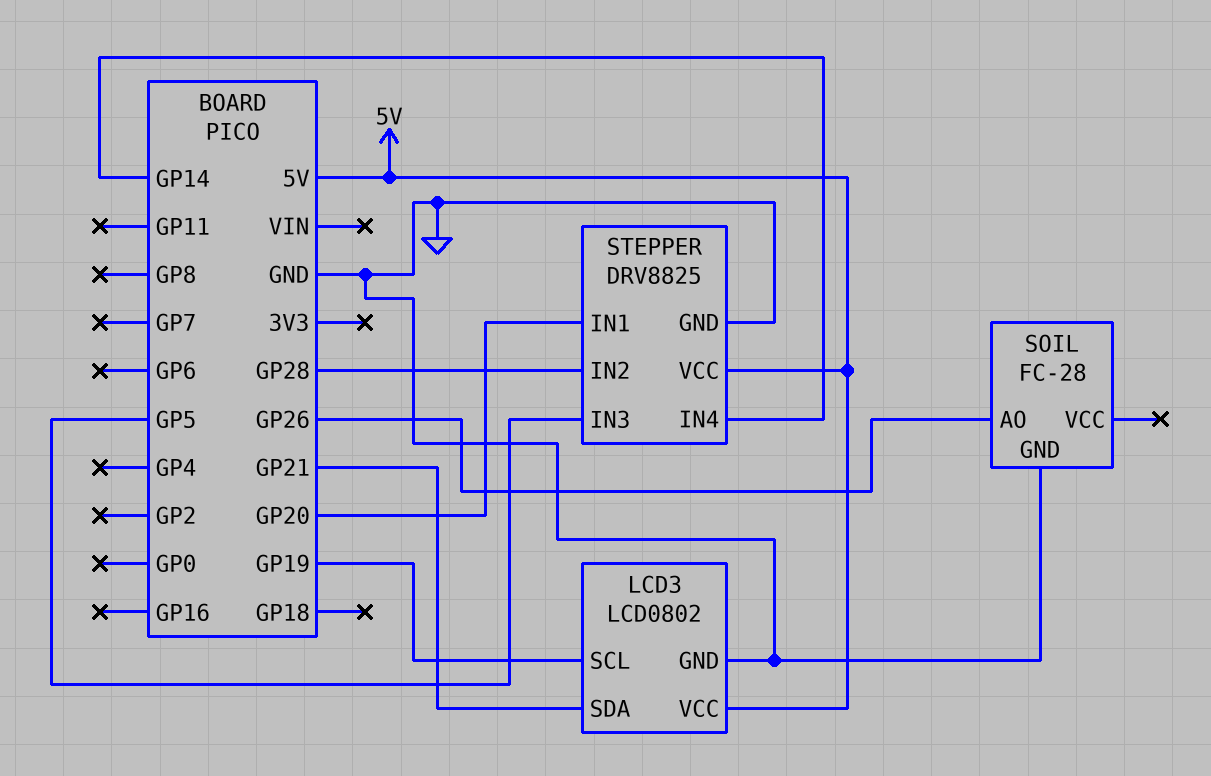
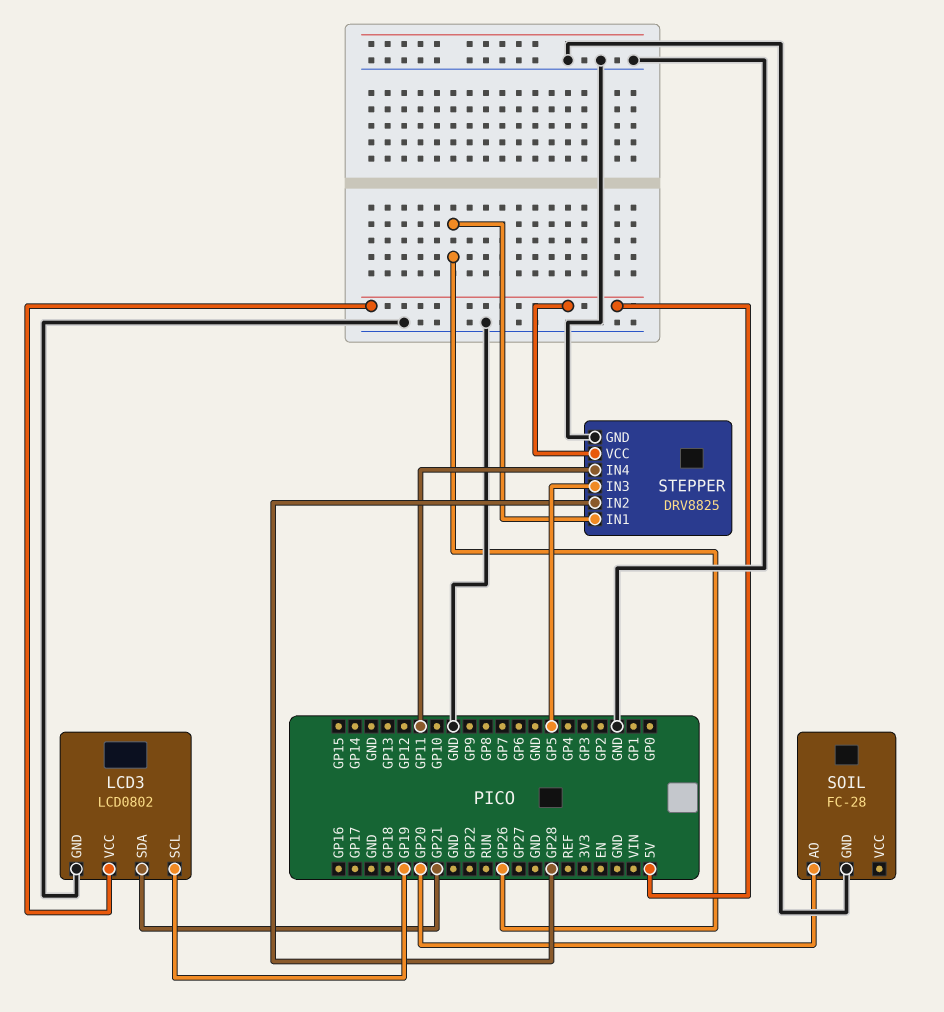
SOIL pin AO: GP26 -> GP20
STEPPER pin IN1: GP20 -> GP26
STEPPER pin IN4: GP14 -> GP11

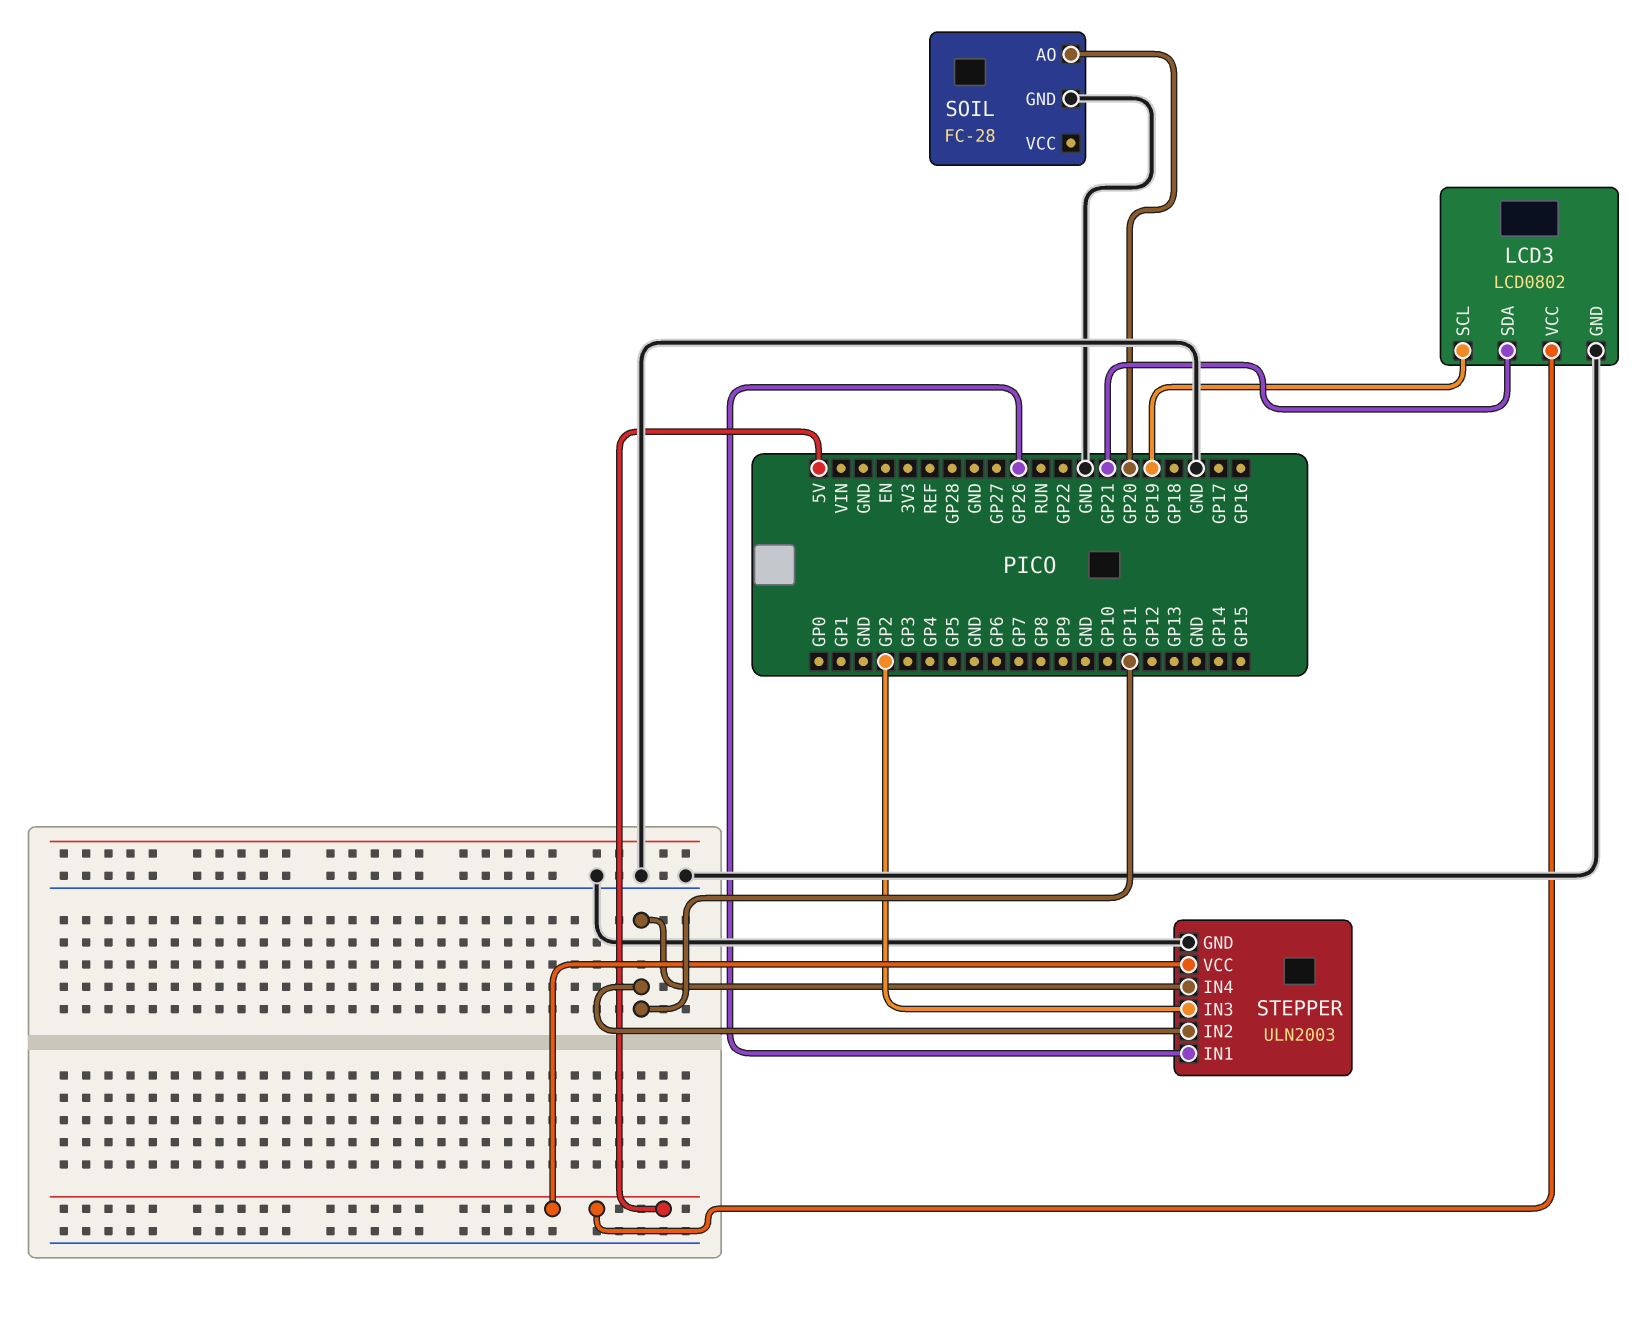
STEPPER: DRV8825 -> ULN2003
STEPPER pin IN2: GP28 -> GP11
STEPPER pin IN3: GP5 -> GP2

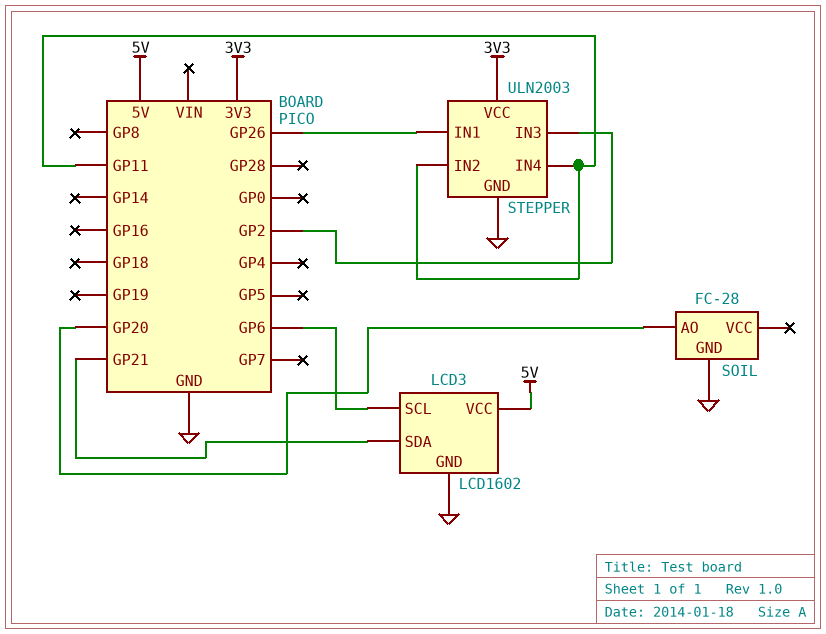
LCD3: LCD0802 -> LCD1602
LCD3 pin SCL: GP19 -> GP6
STEPPER pin VCC: 5V -> 3V3

